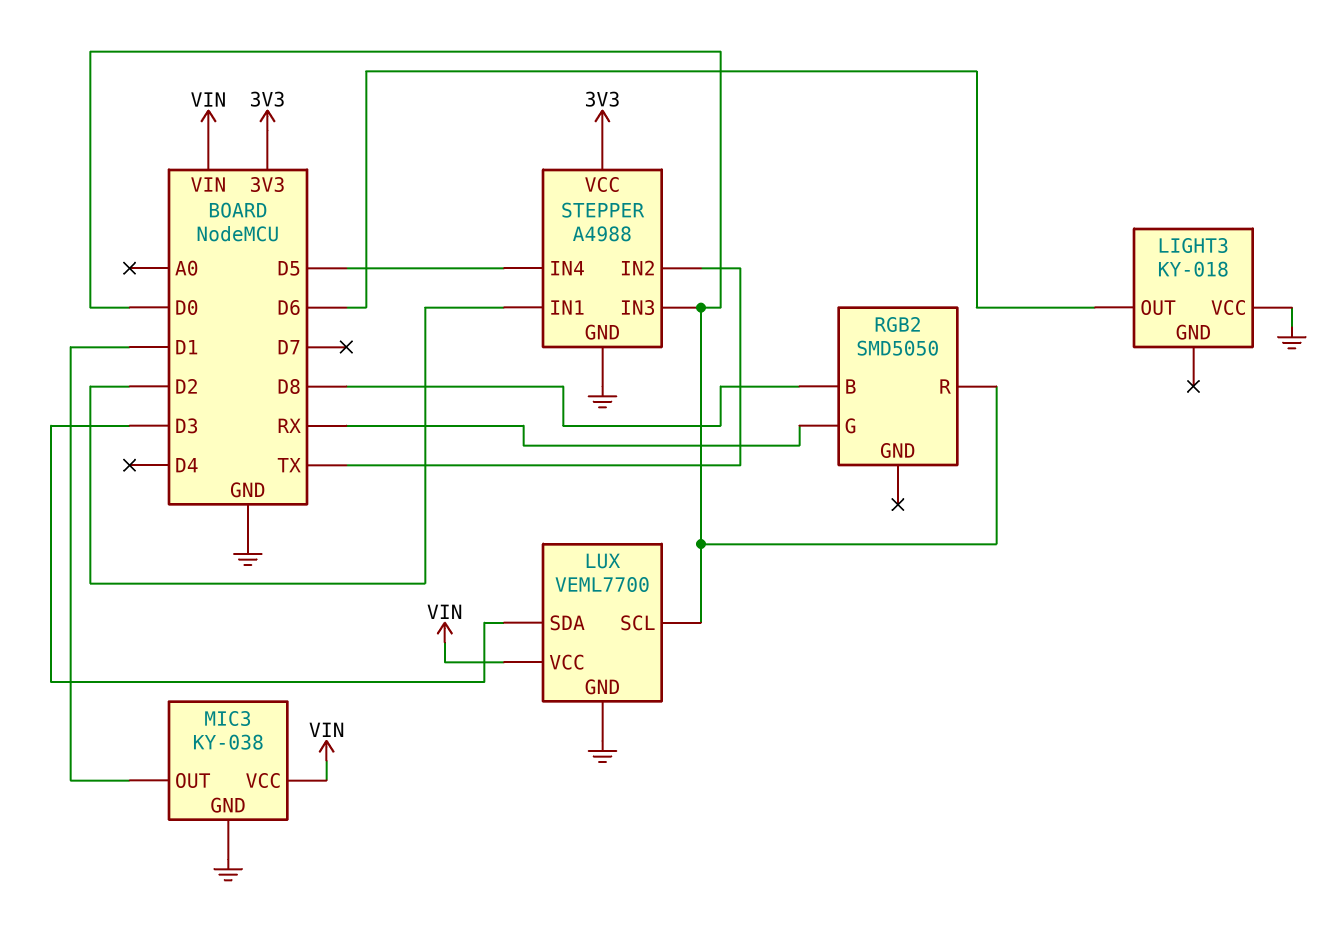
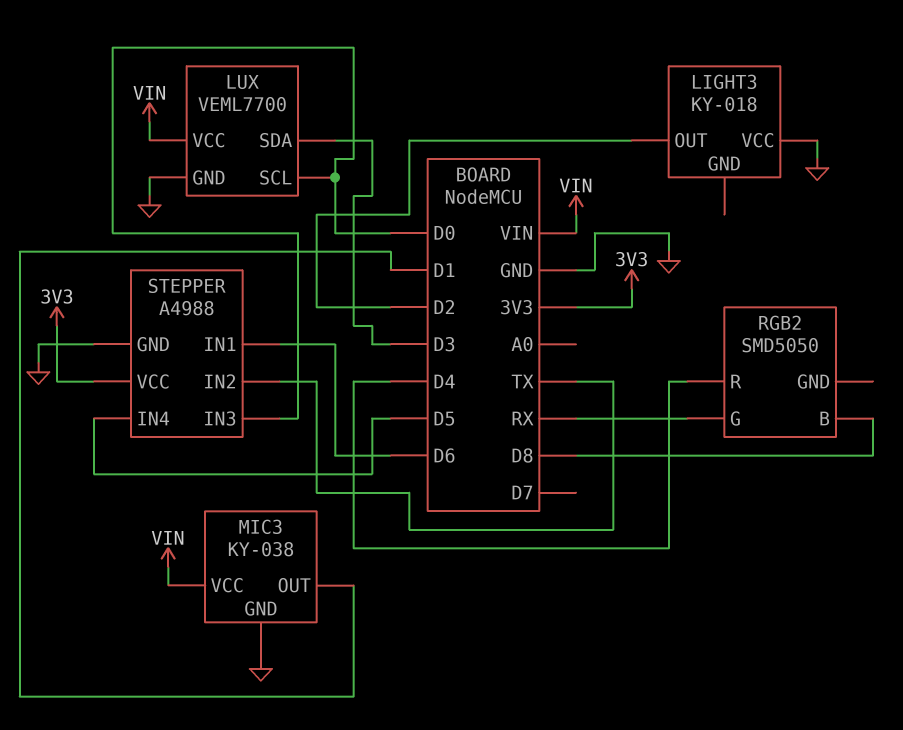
LIGHT3 pin OUT: D6 -> D2
RGB2 pin R: D0 -> D4
STEPPER pin IN1: D2 -> D6

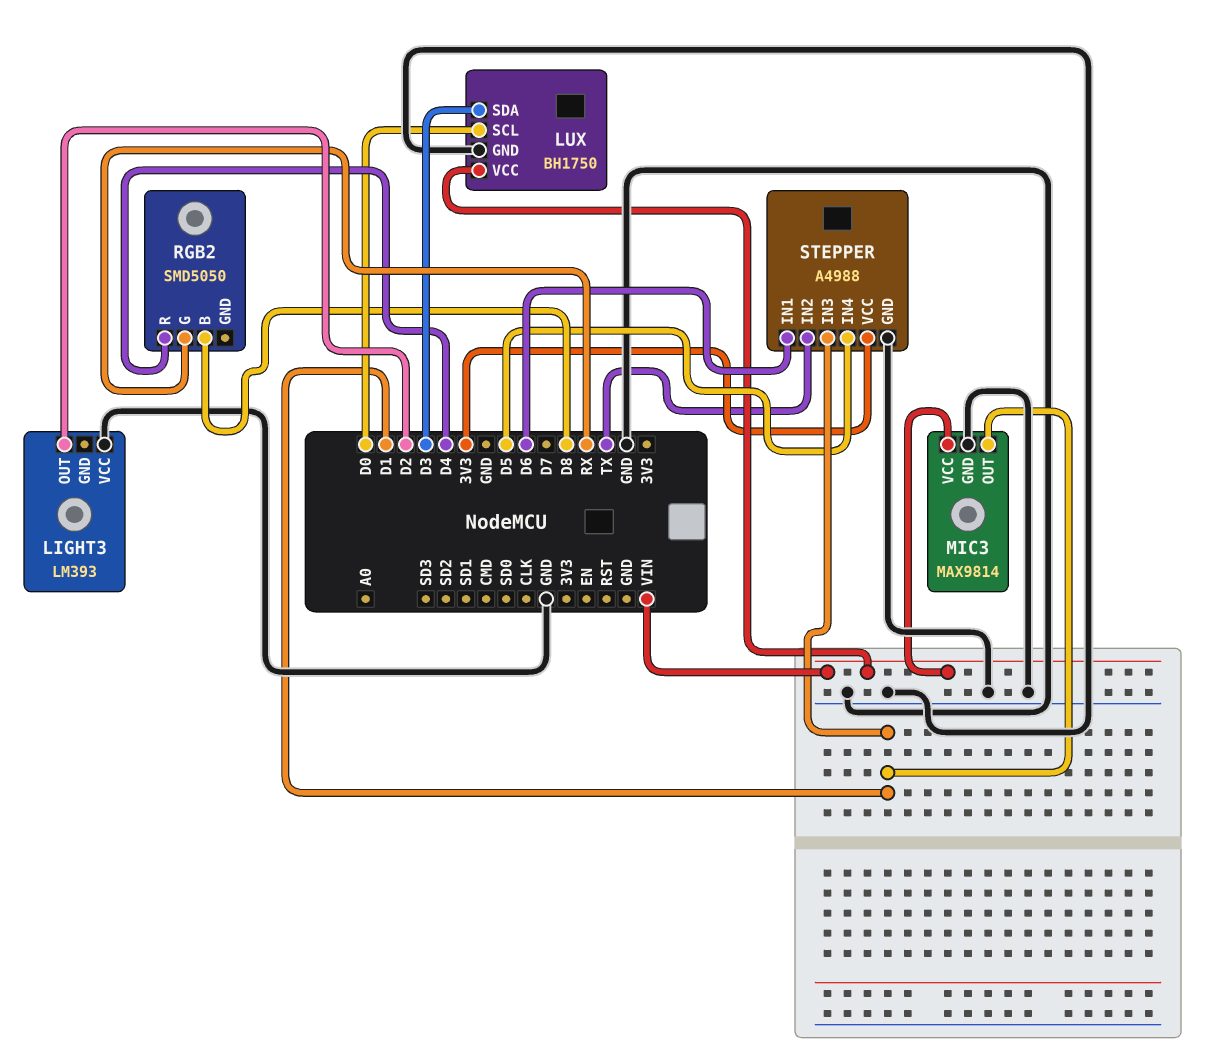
LIGHT3: KY-018 -> LM393
LUX: VEML7700 -> BH1750
MIC3: KY-038 -> MAX9814
STEPPER pin IN3: D0 -> D1

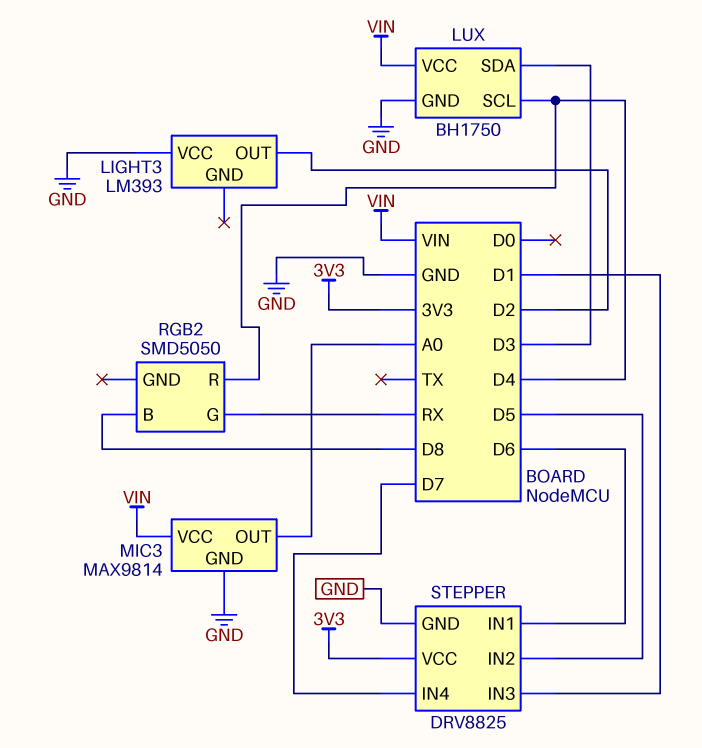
LUX pin SCL: D0 -> D4
MIC3 pin OUT: D1 -> A0
STEPPER: A4988 -> DRV8825
STEPPER pin IN2: TX -> D5
STEPPER pin IN4: D5 -> D7

